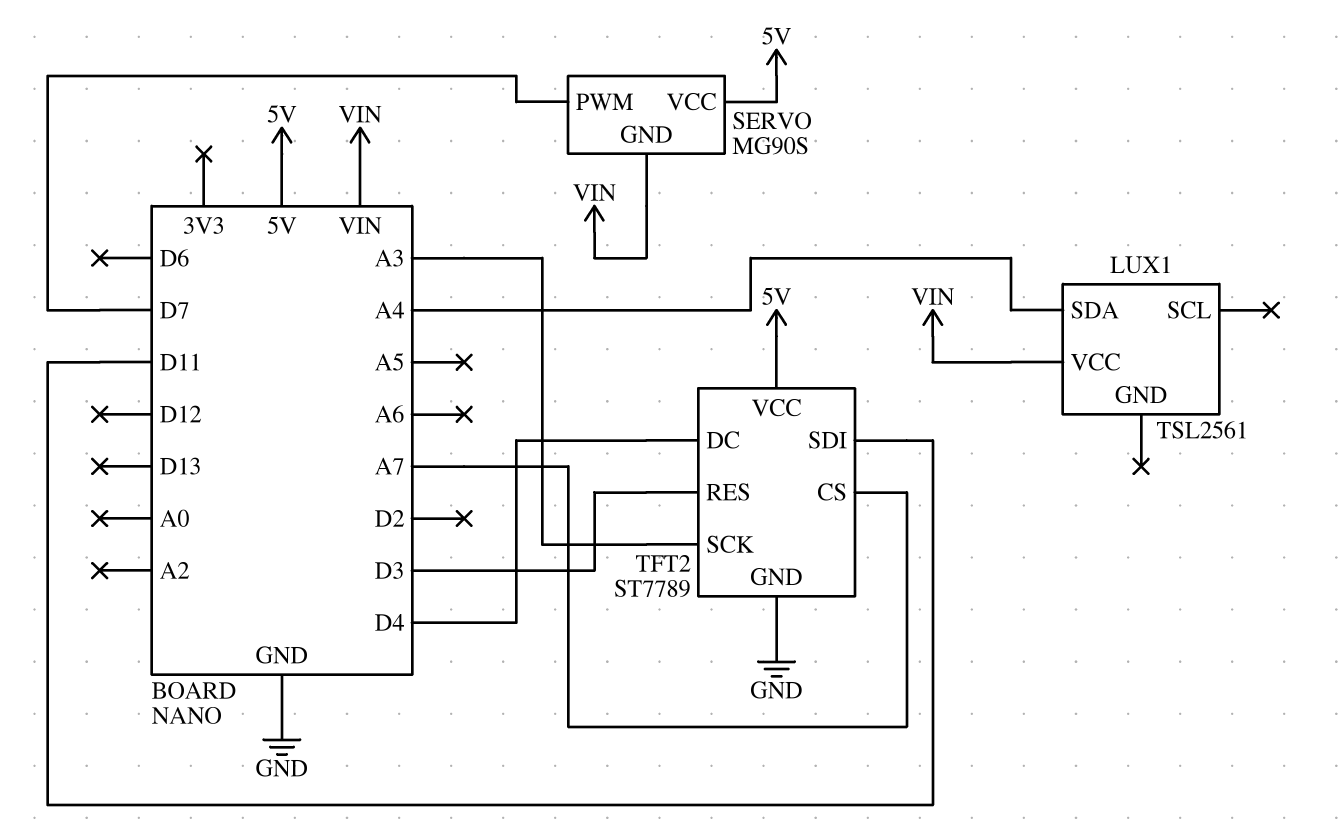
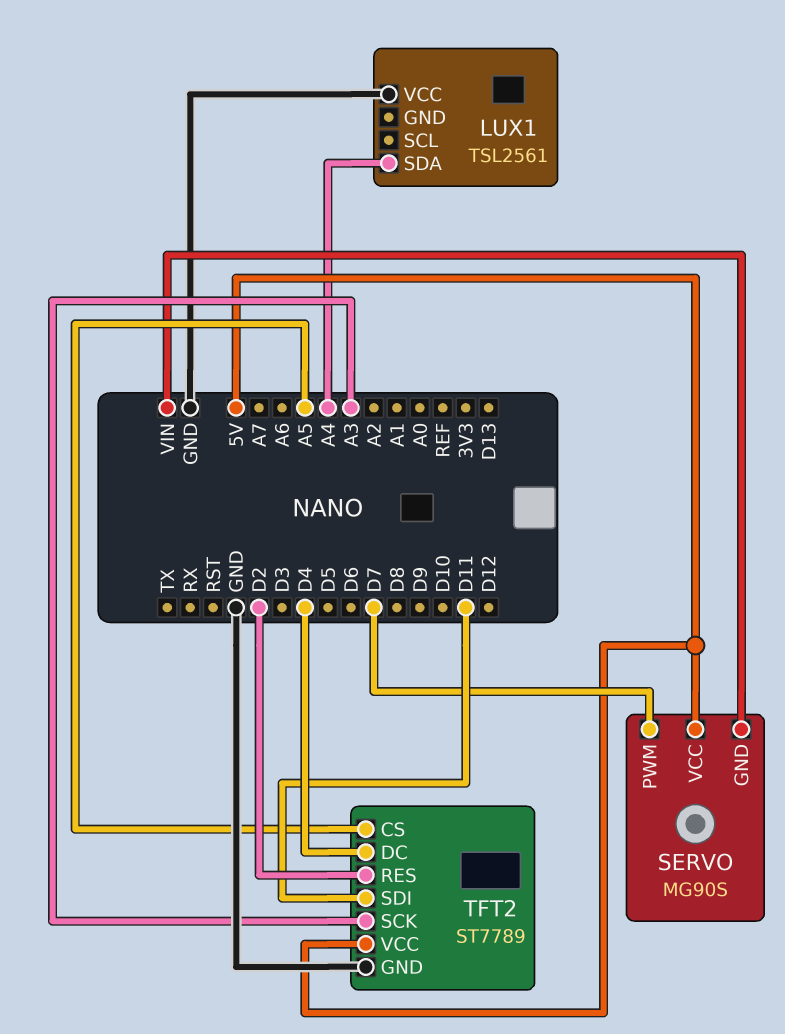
LUX1 pin VCC: VIN -> GND
TFT2 pin CS: A7 -> A5
TFT2 pin RES: D3 -> D2

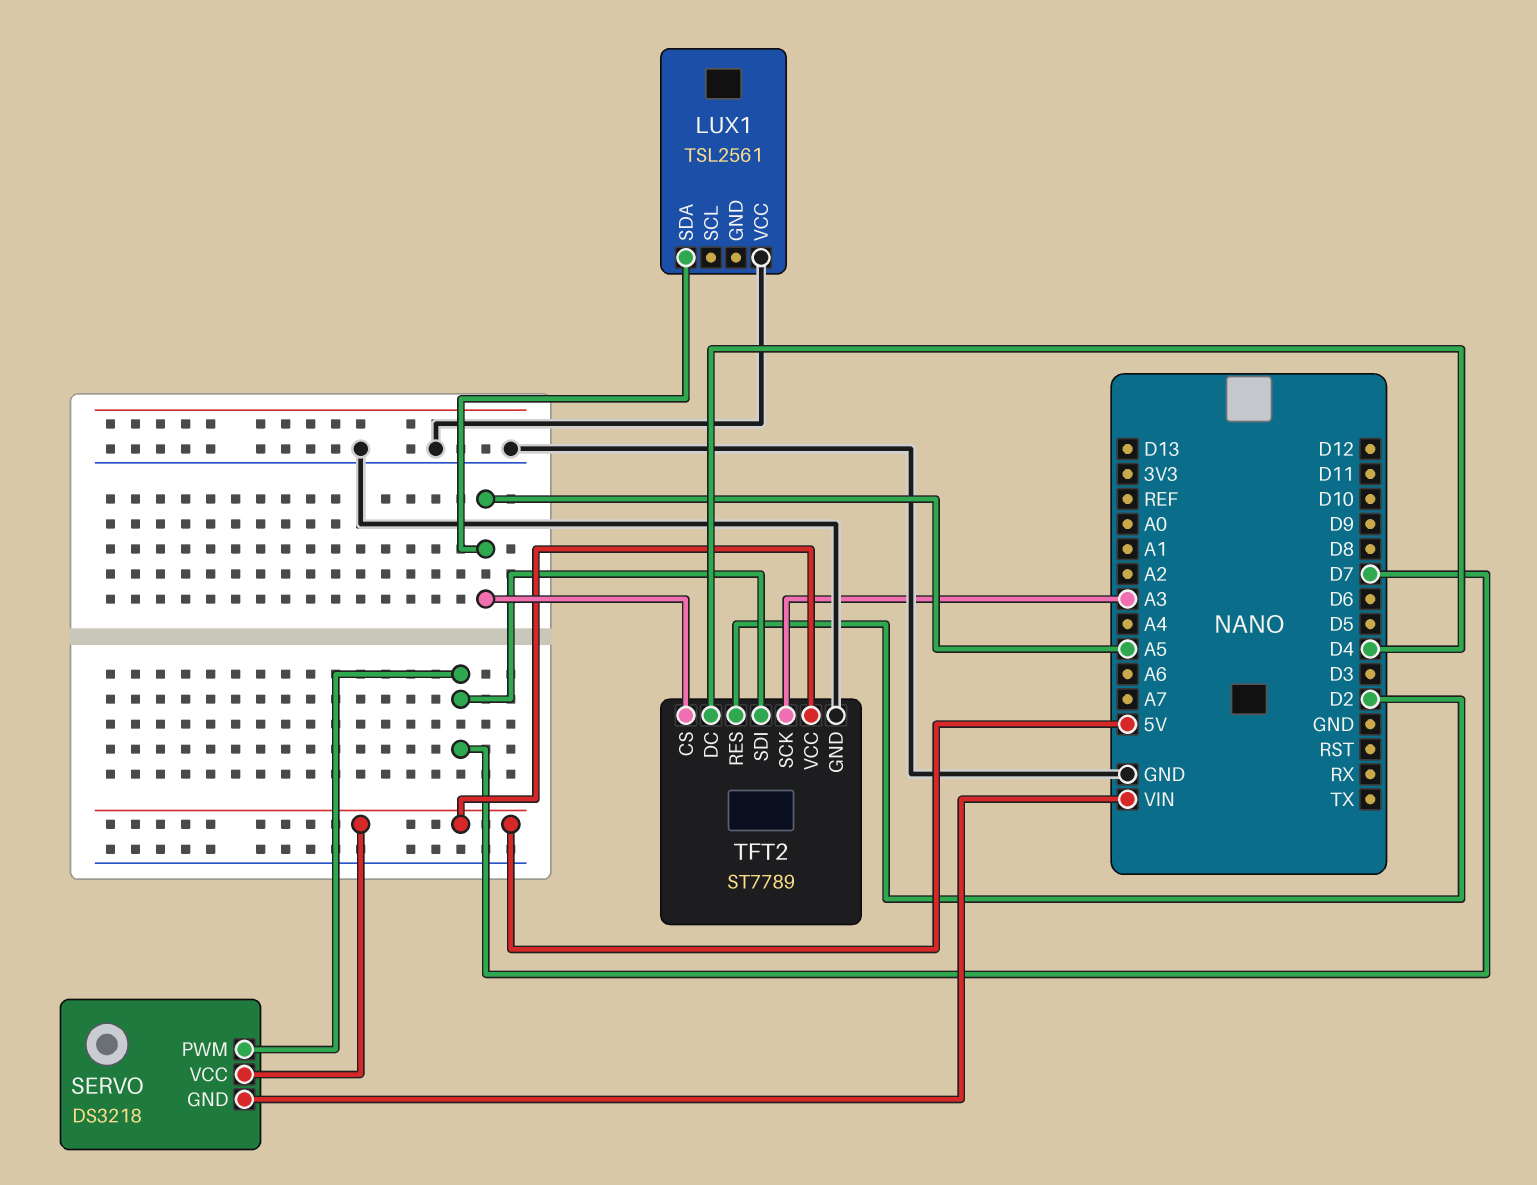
LUX1 pin SDA: A4 -> A5
SERVO: MG90S -> DS3218
TFT2 pin SDI: D11 -> D7

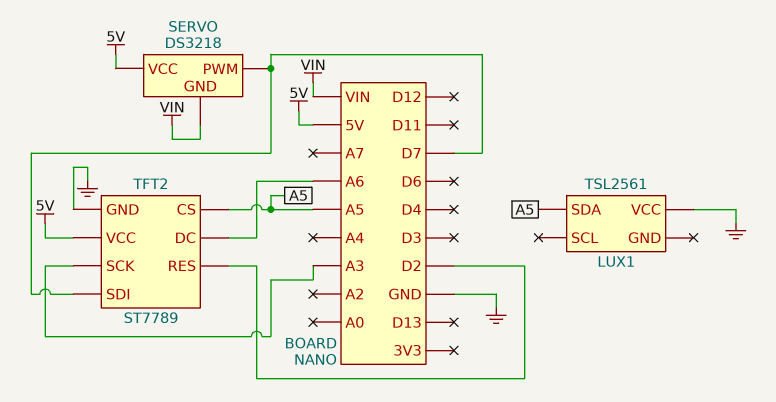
TFT2 pin DC: D4 -> A6

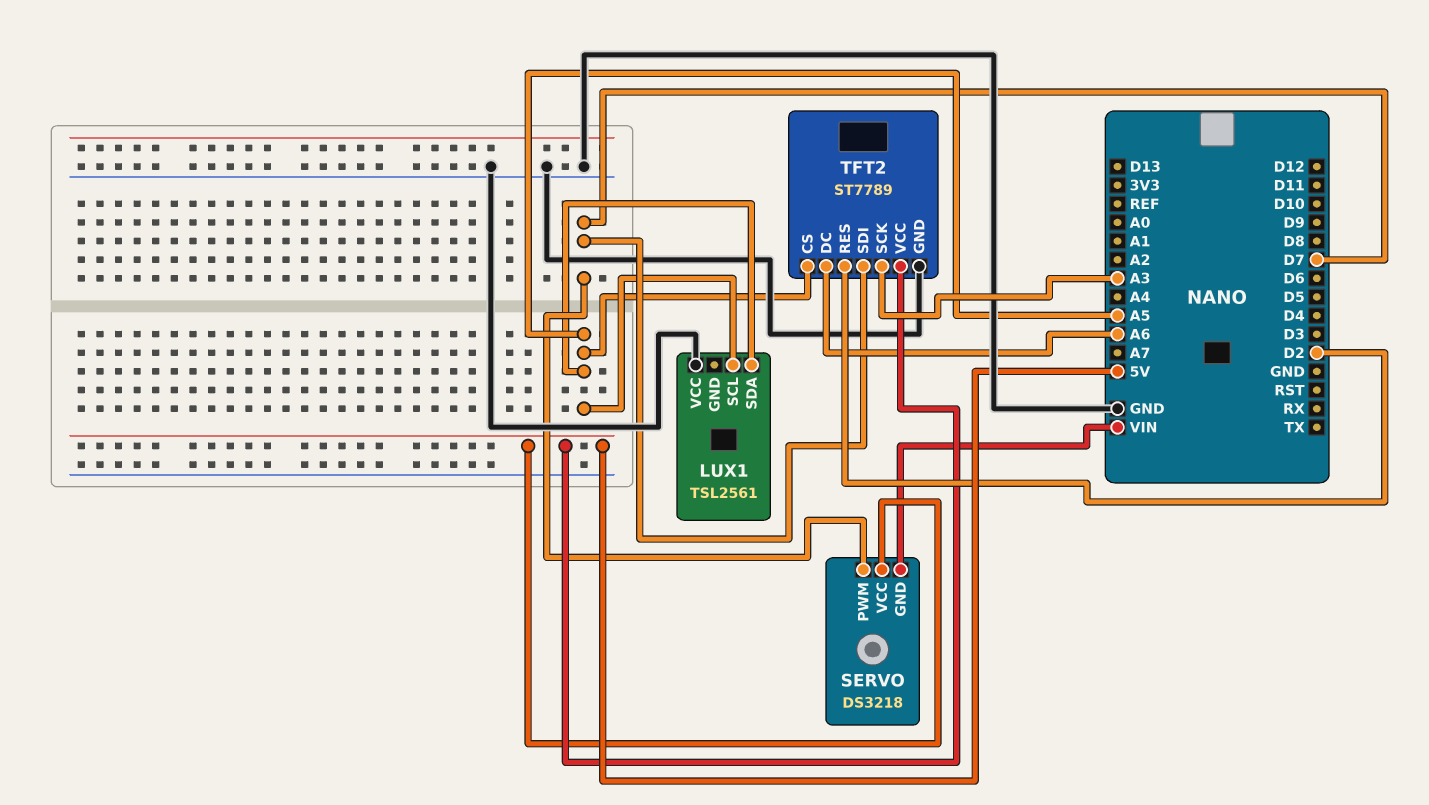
LUX1 pin SCL: none -> A5

